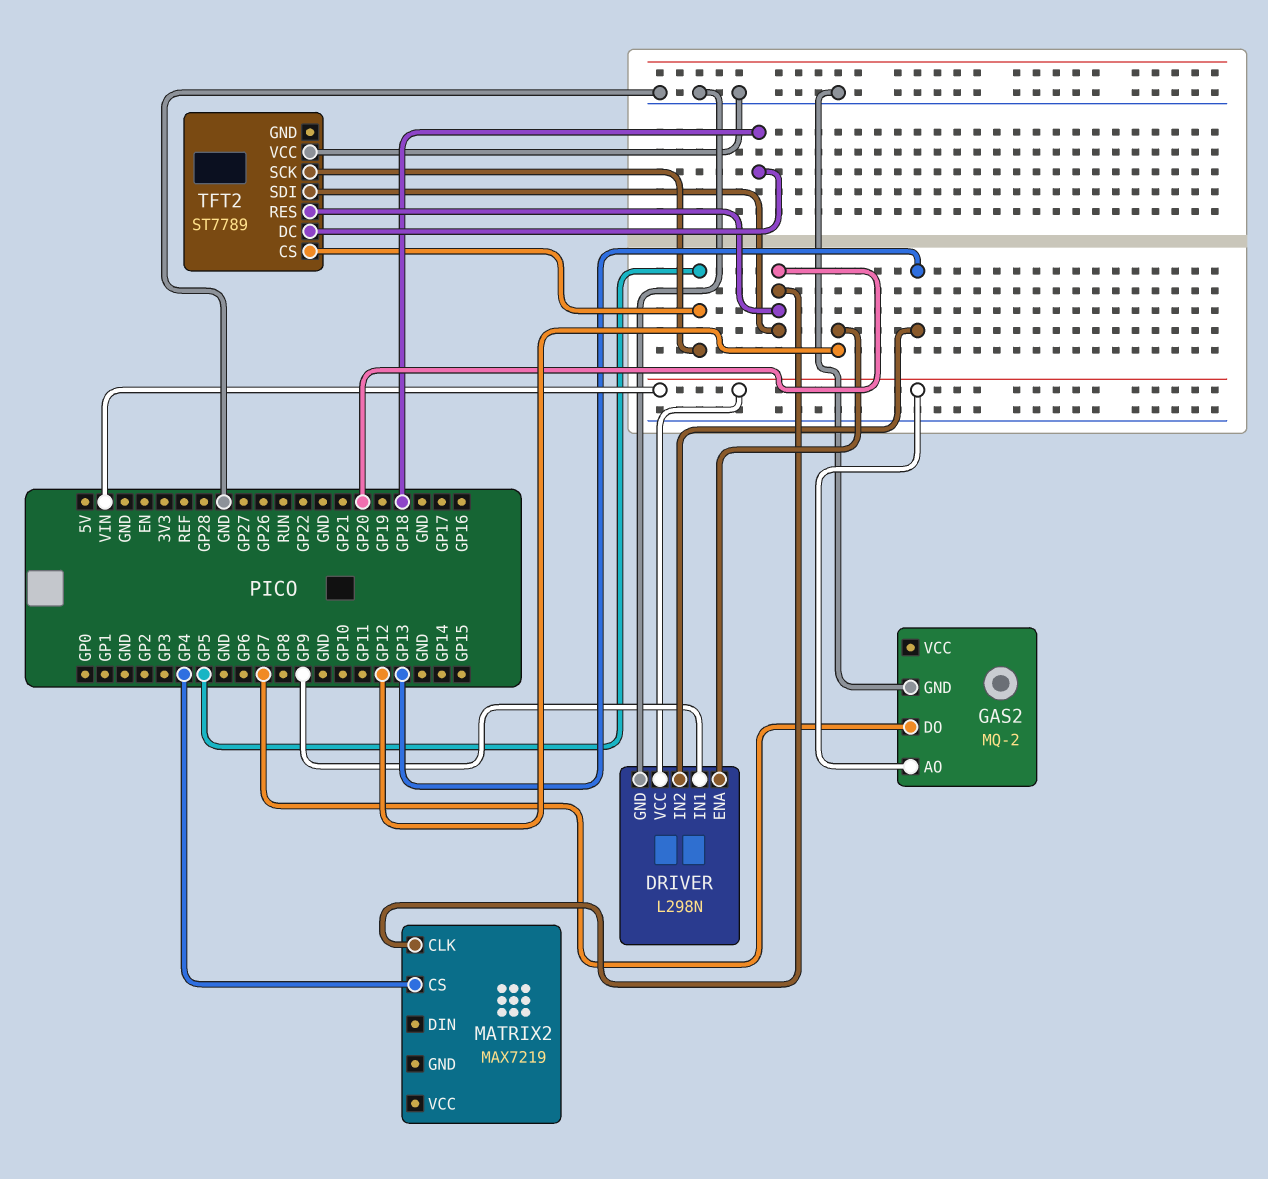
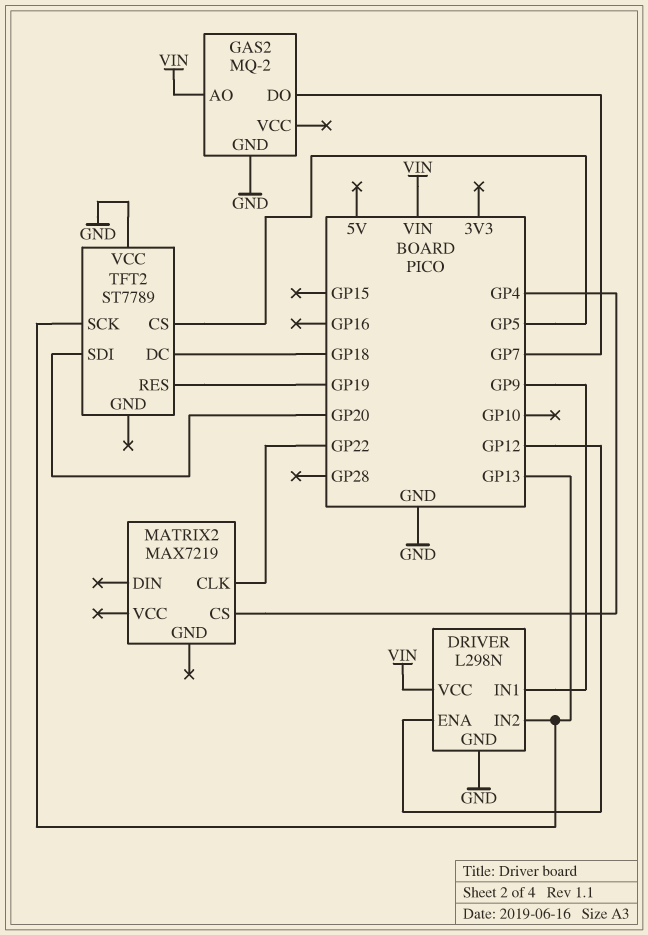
MATRIX2 pin CLK: GP20 -> GP22
TFT2 pin RES: GP20 -> GP19
TFT2 pin SCK: GP5 -> GP13

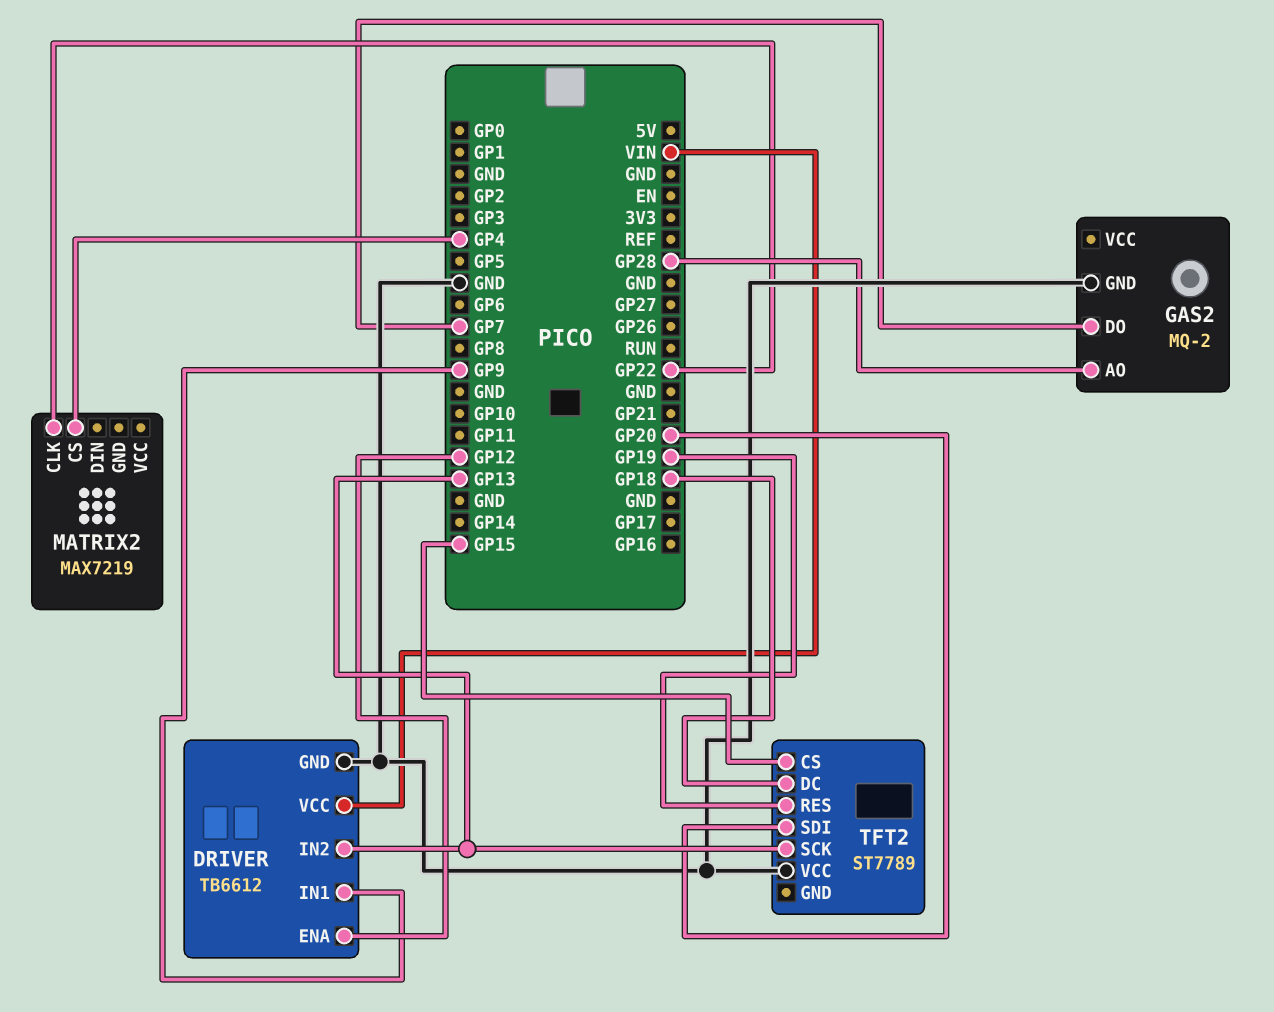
DRIVER: L298N -> TB6612
GAS2 pin AO: VIN -> GP28
TFT2 pin CS: GP5 -> GP15

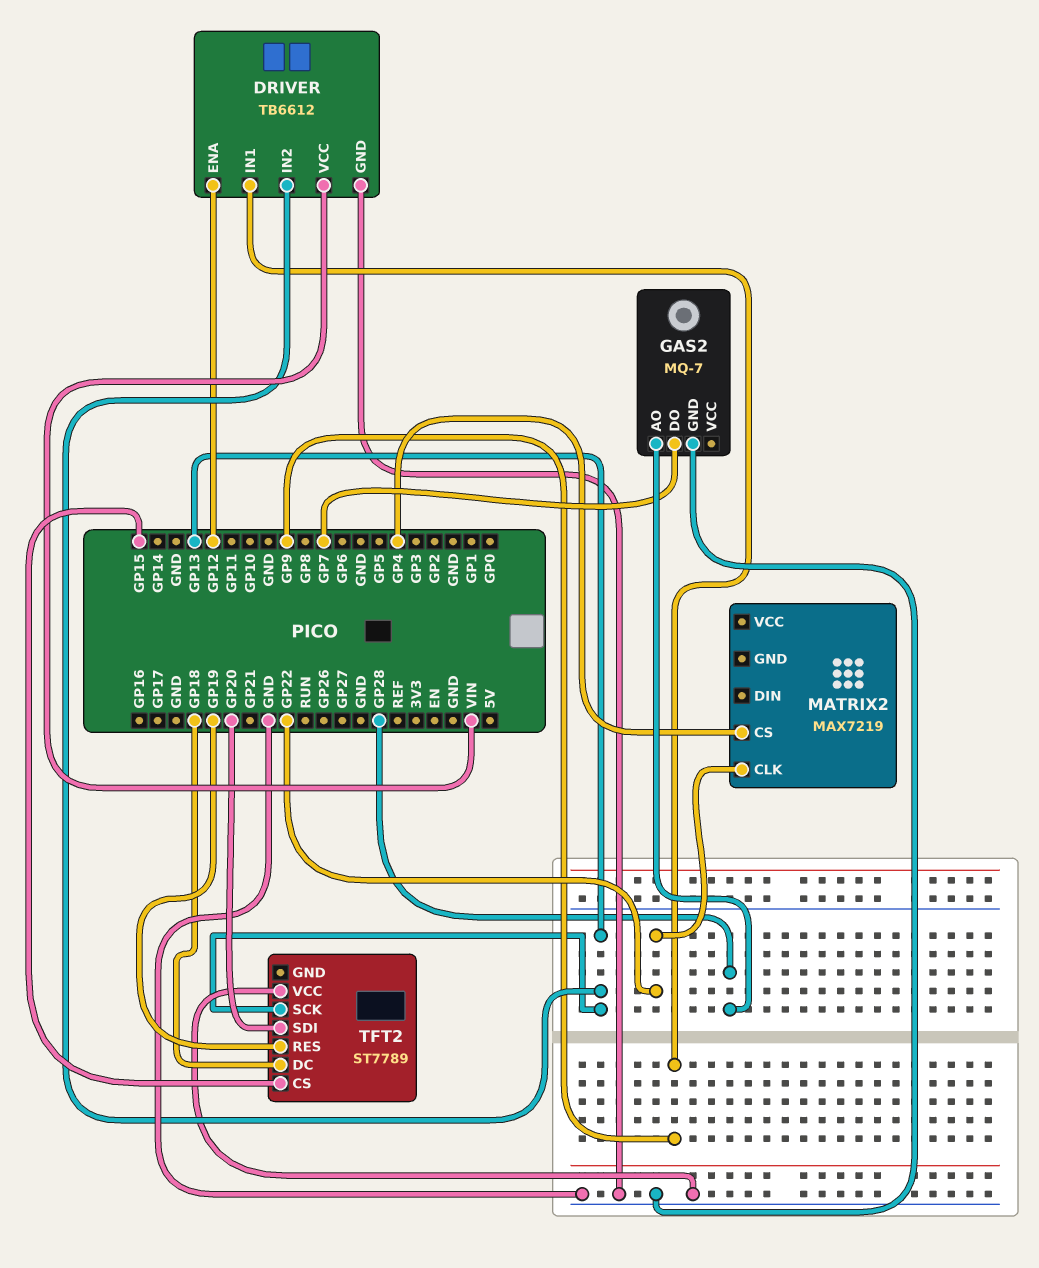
GAS2: MQ-2 -> MQ-7

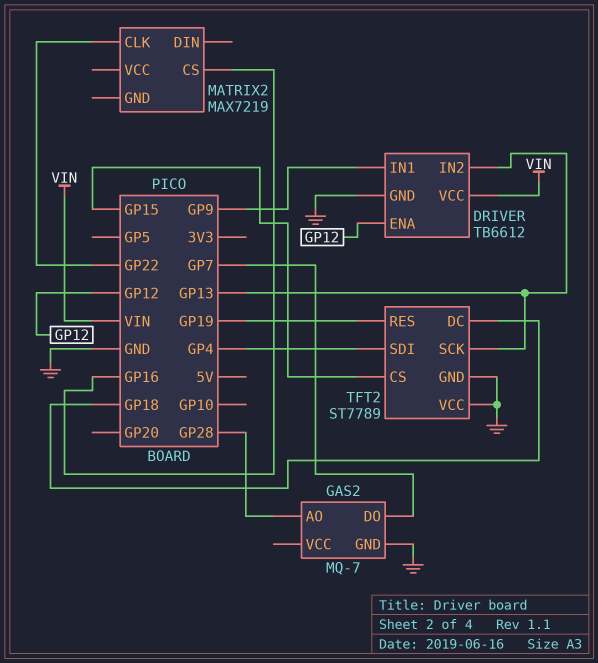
MATRIX2 pin CS: GP4 -> GP16
TFT2 pin GND: none -> GND
TFT2 pin SDI: GP20 -> GP4

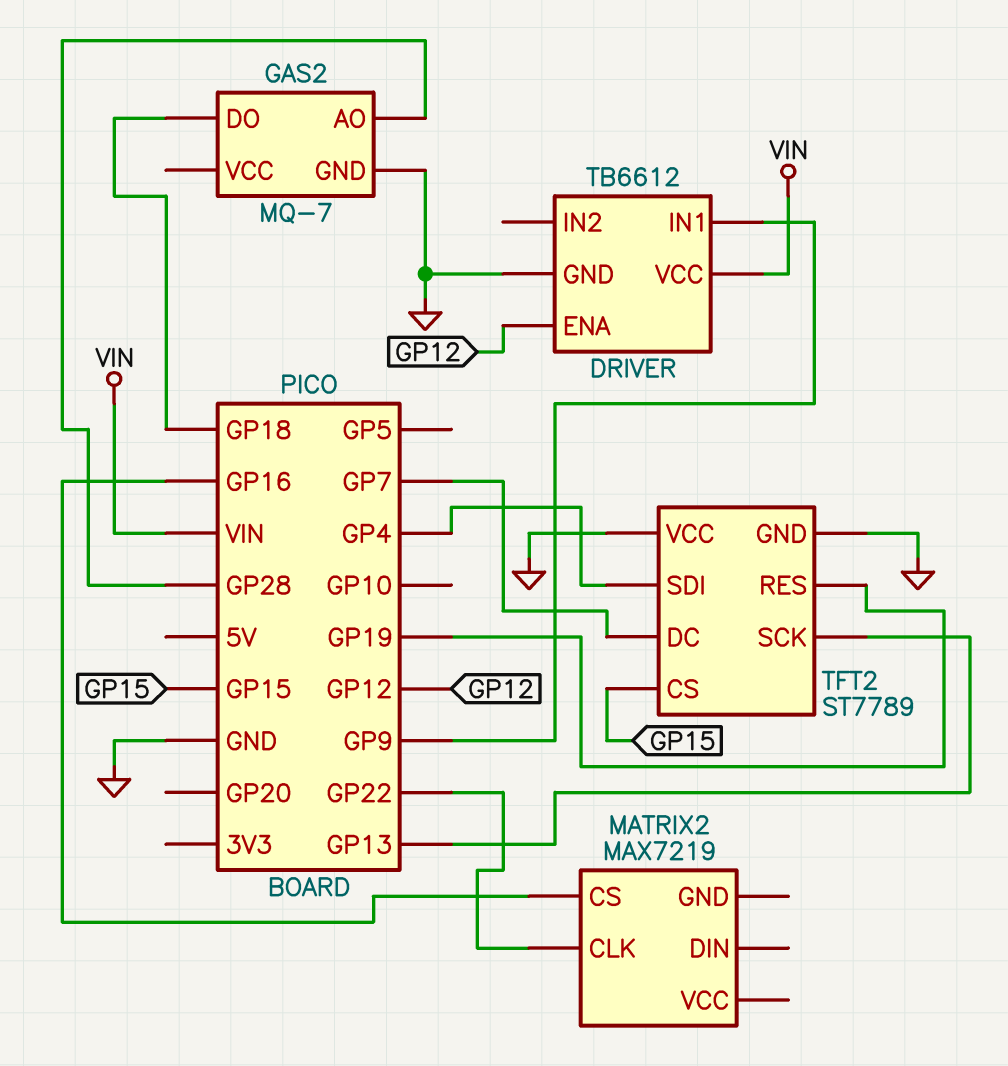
DRIVER pin IN2: GP13 -> none
GAS2 pin DO: GP7 -> GP18
TFT2 pin DC: GP18 -> GP7

